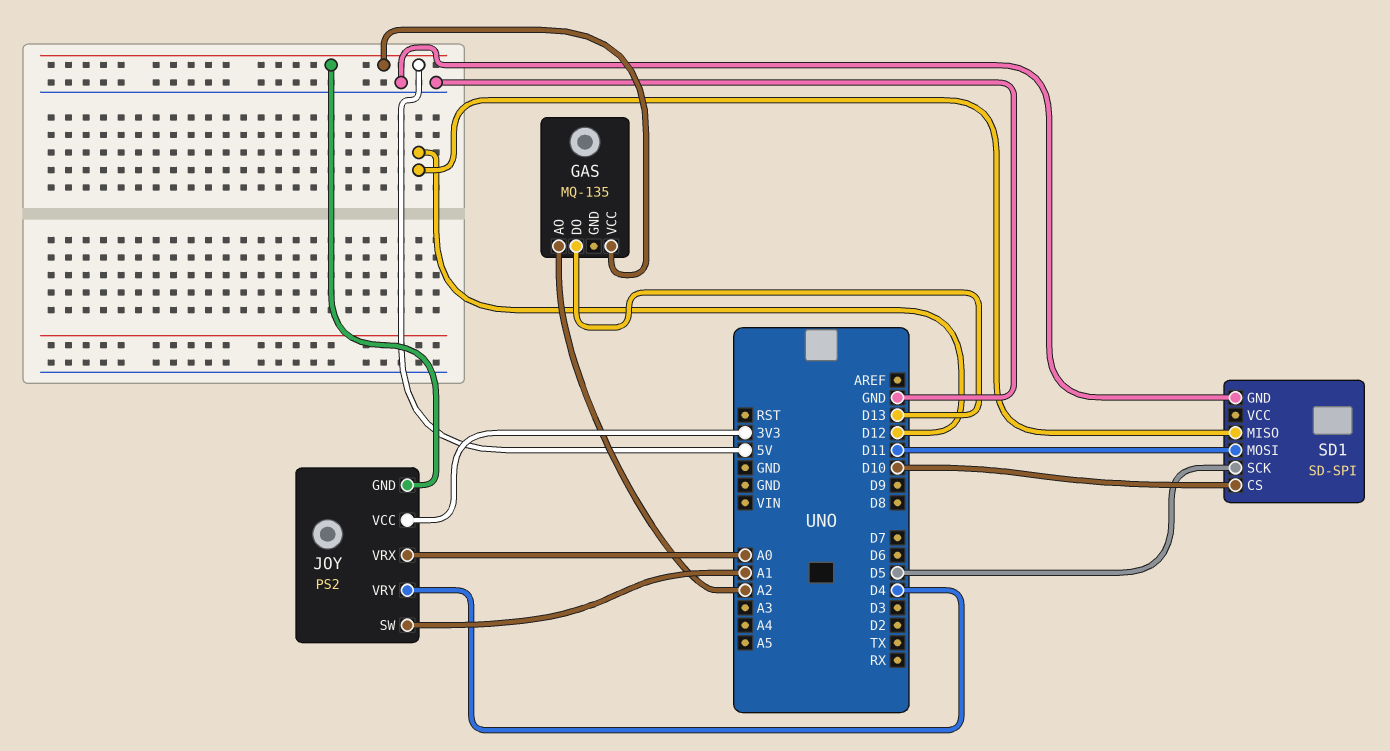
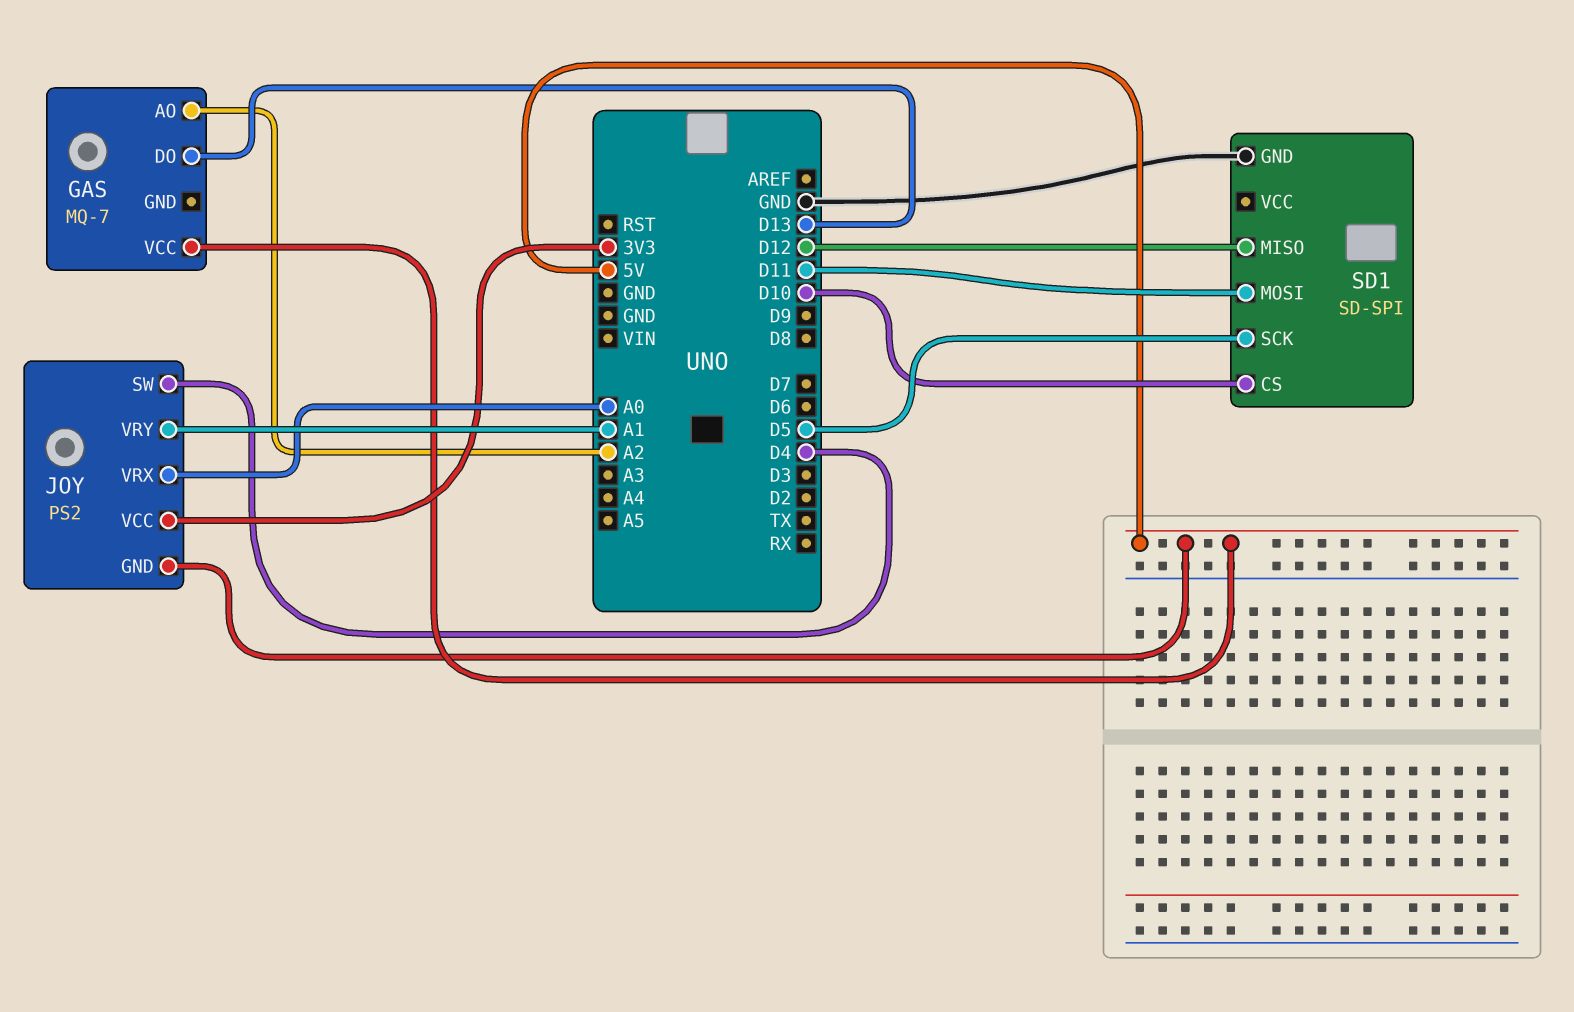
GAS: MQ-135 -> MQ-7
JOY pin SW: A1 -> D4
JOY pin VRY: D4 -> A1

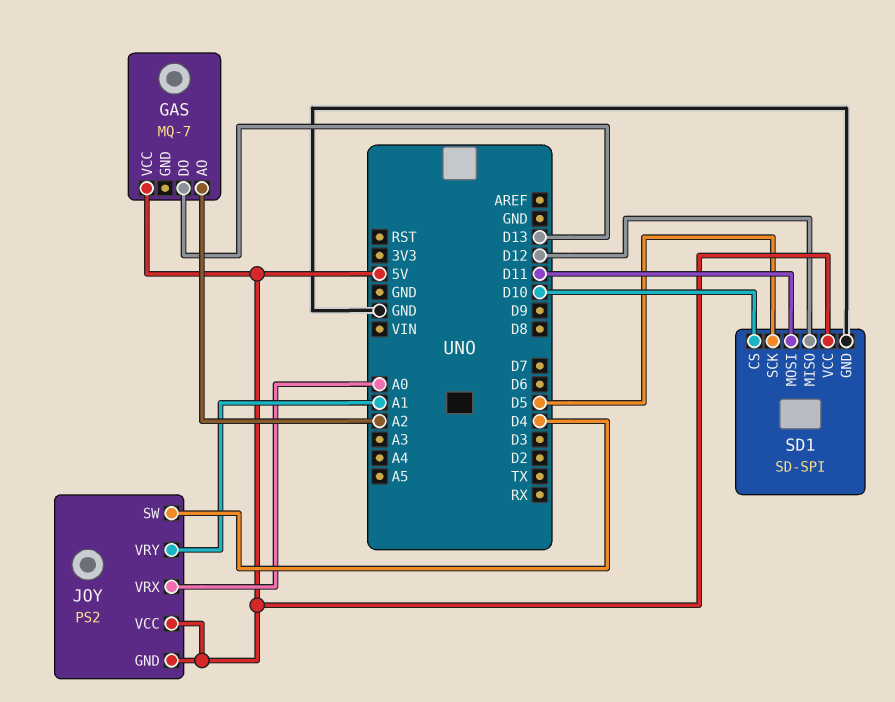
JOY pin VCC: 3V3 -> 5V
SD1 pin VCC: none -> 5V

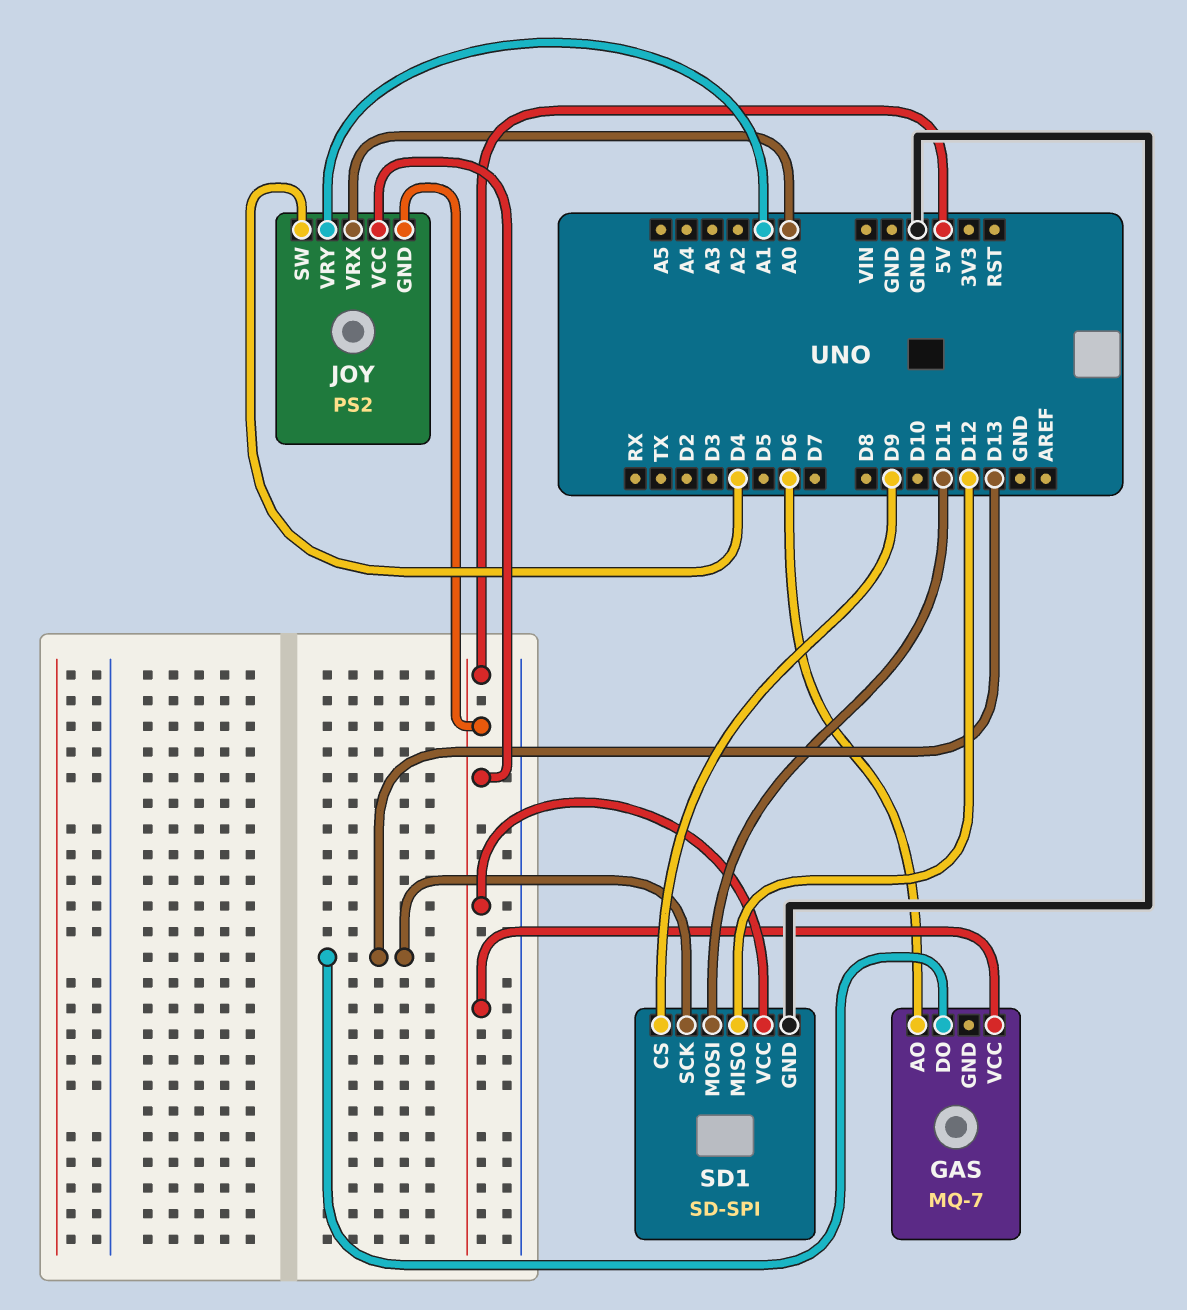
GAS pin AO: A2 -> D6
SD1 pin CS: D10 -> D9
SD1 pin SCK: D5 -> D13

